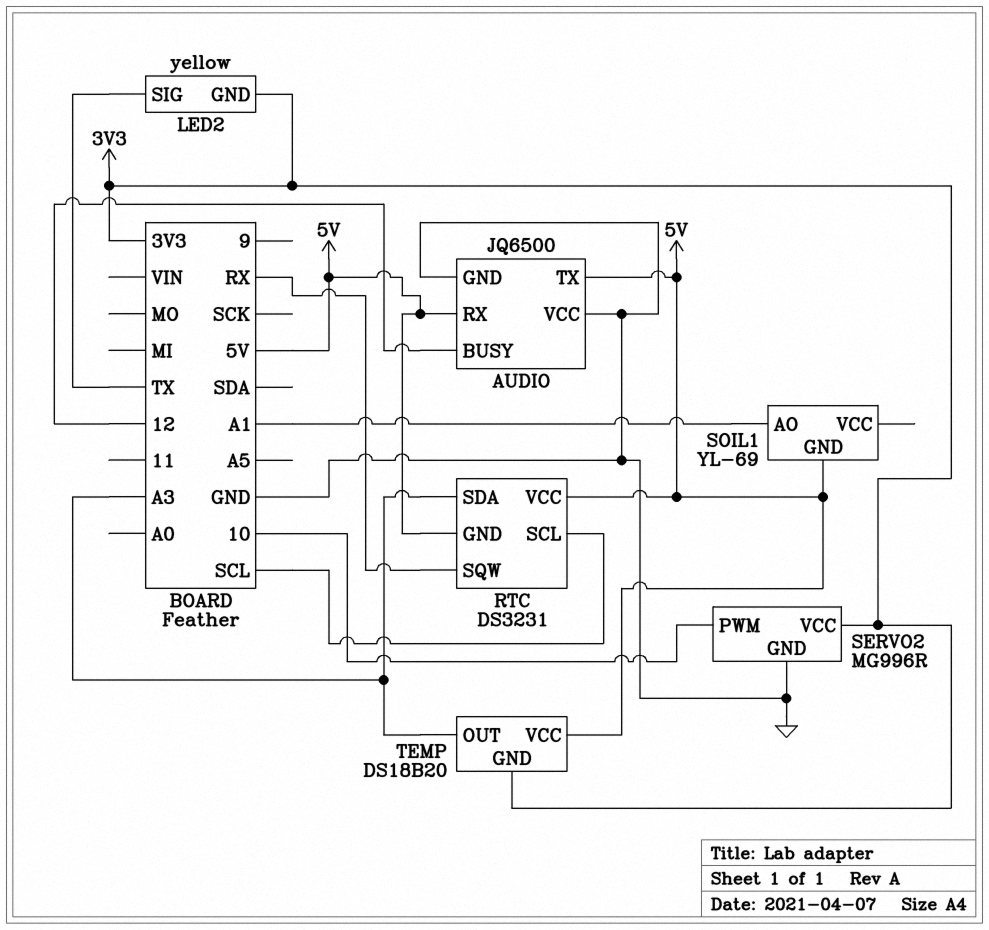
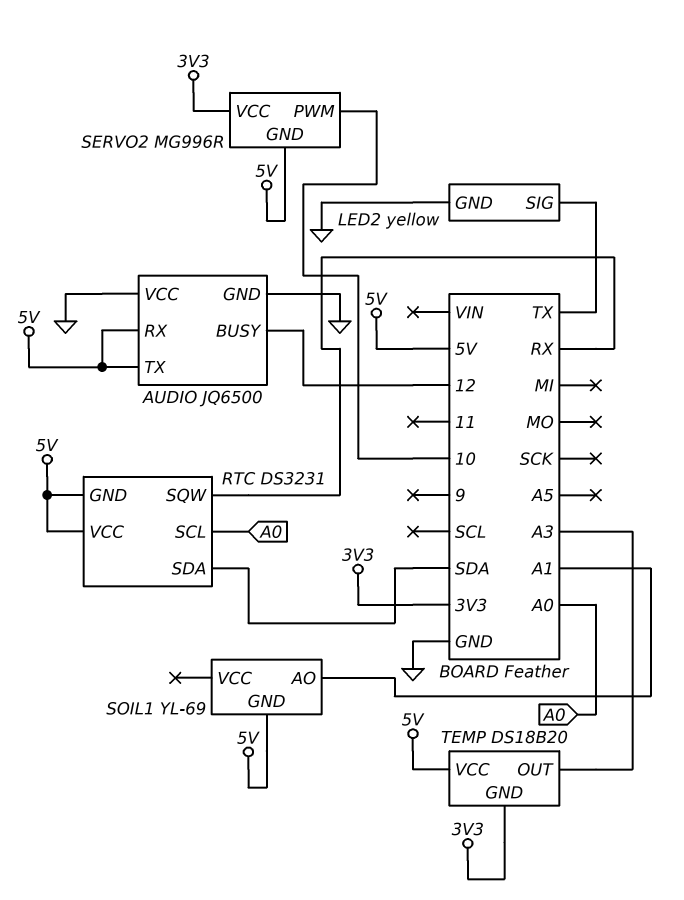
LED2 pin GND: 3V3 -> GND
RTC pin SCL: SCL -> A0
RTC pin SDA: A3 -> SDA
SERVO2 pin GND: GND -> 5V

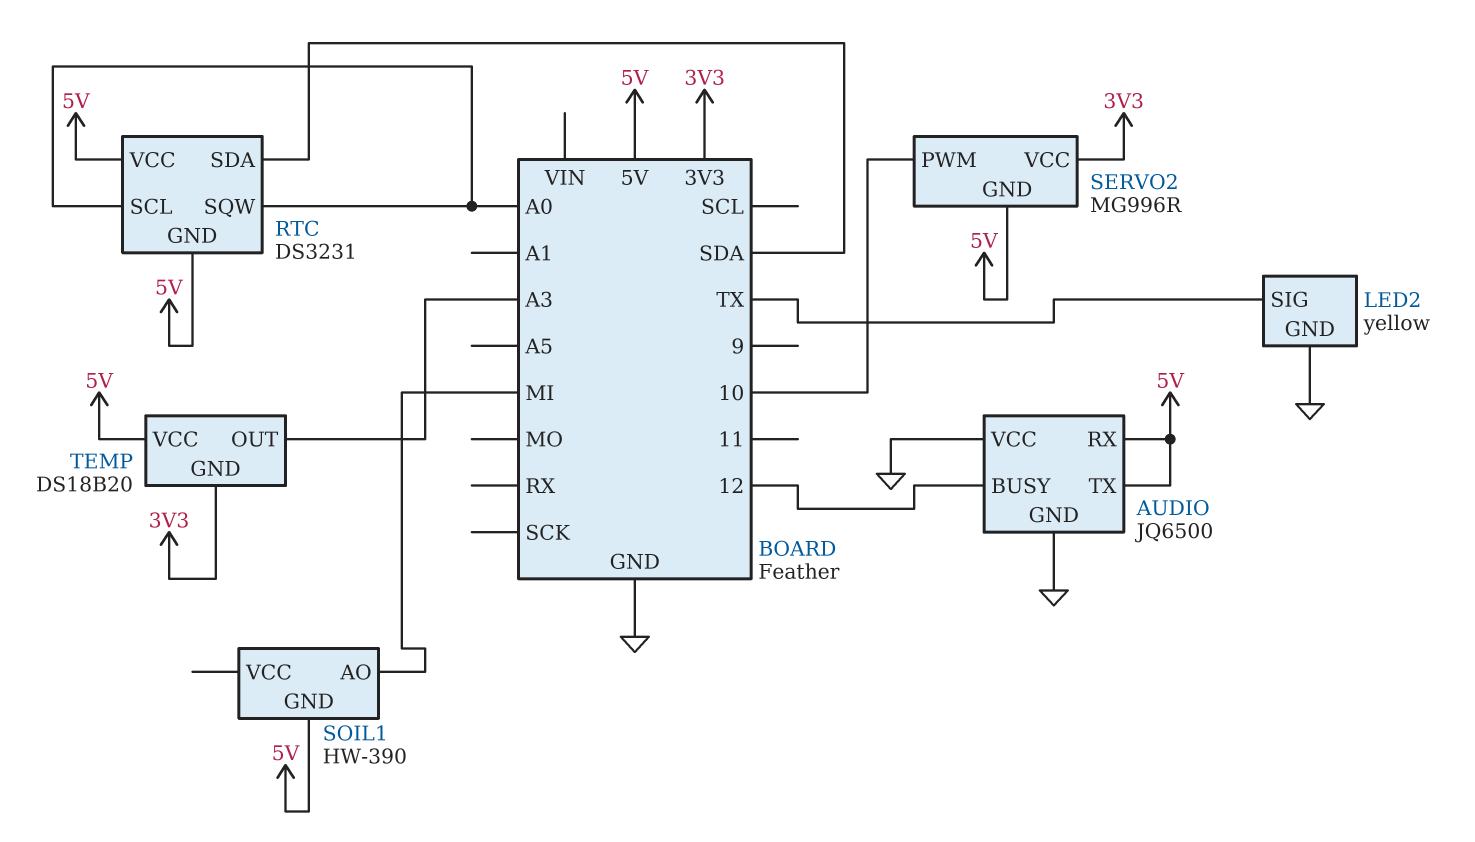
RTC pin SQW: RX -> A0
SOIL1: YL-69 -> HW-390
SOIL1 pin AO: A1 -> MI

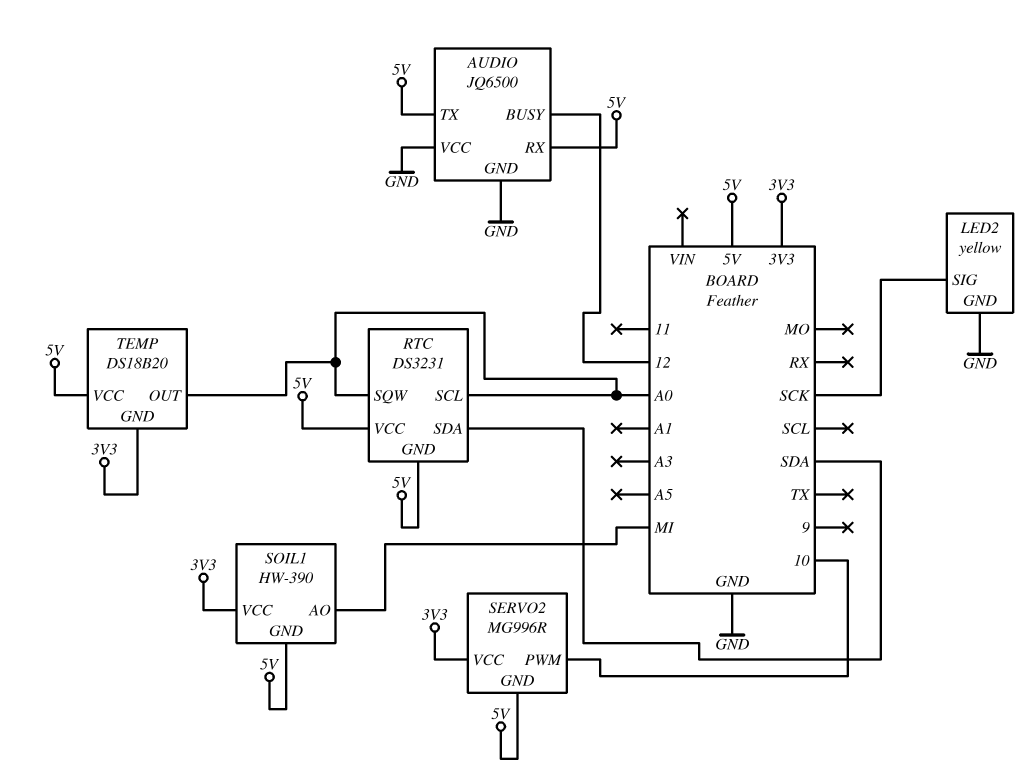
LED2 pin SIG: TX -> SCK
SOIL1 pin VCC: none -> 3V3
TEMP pin OUT: A3 -> A0

